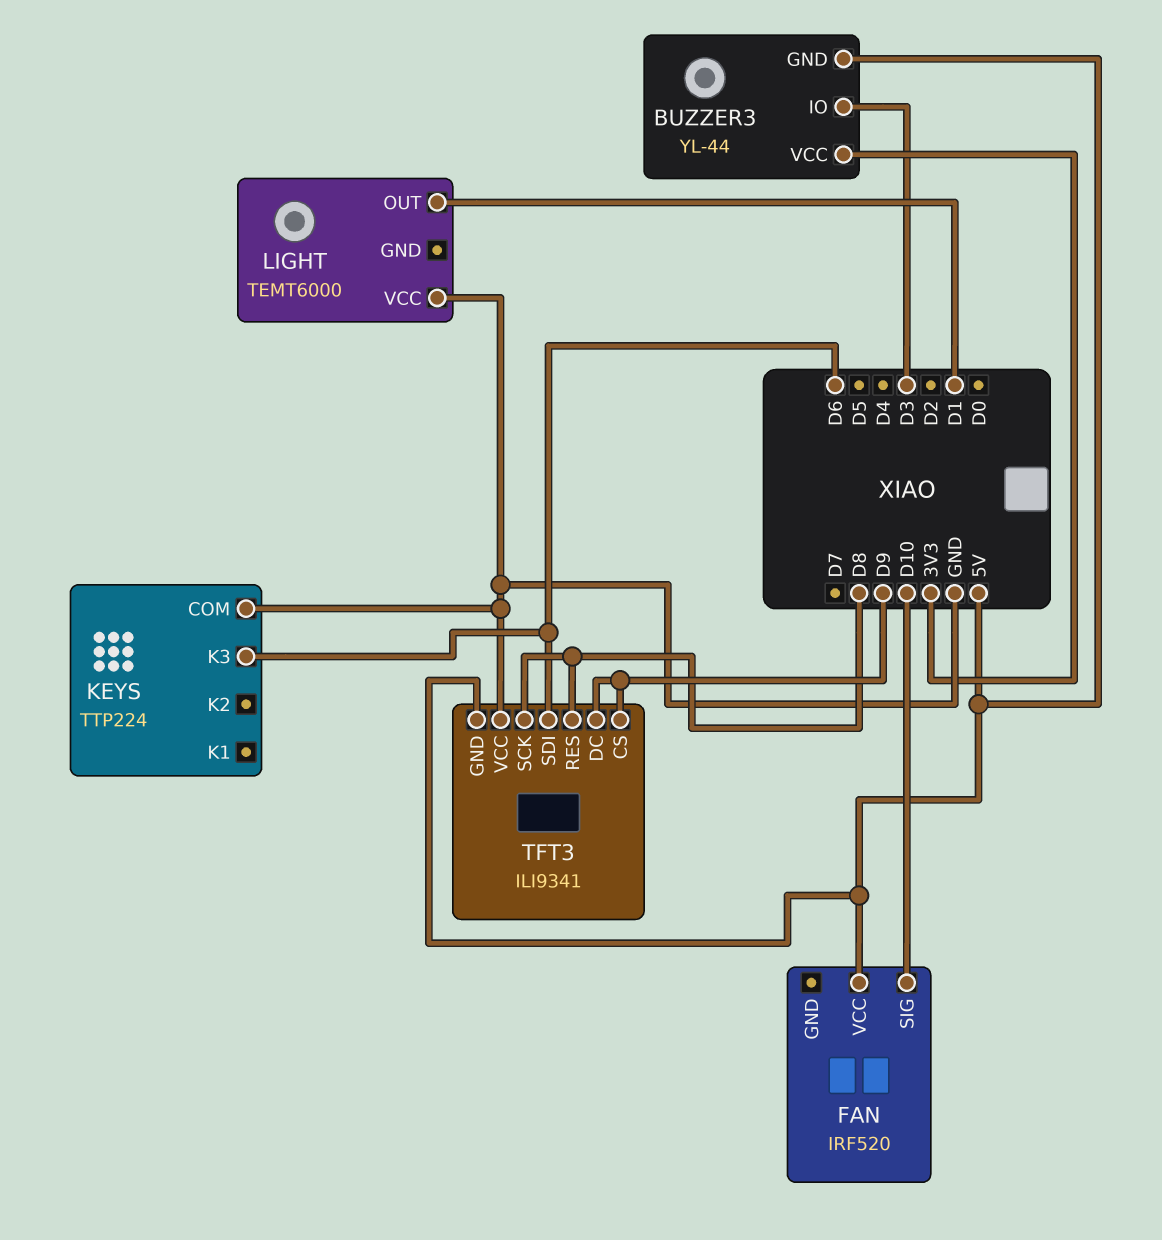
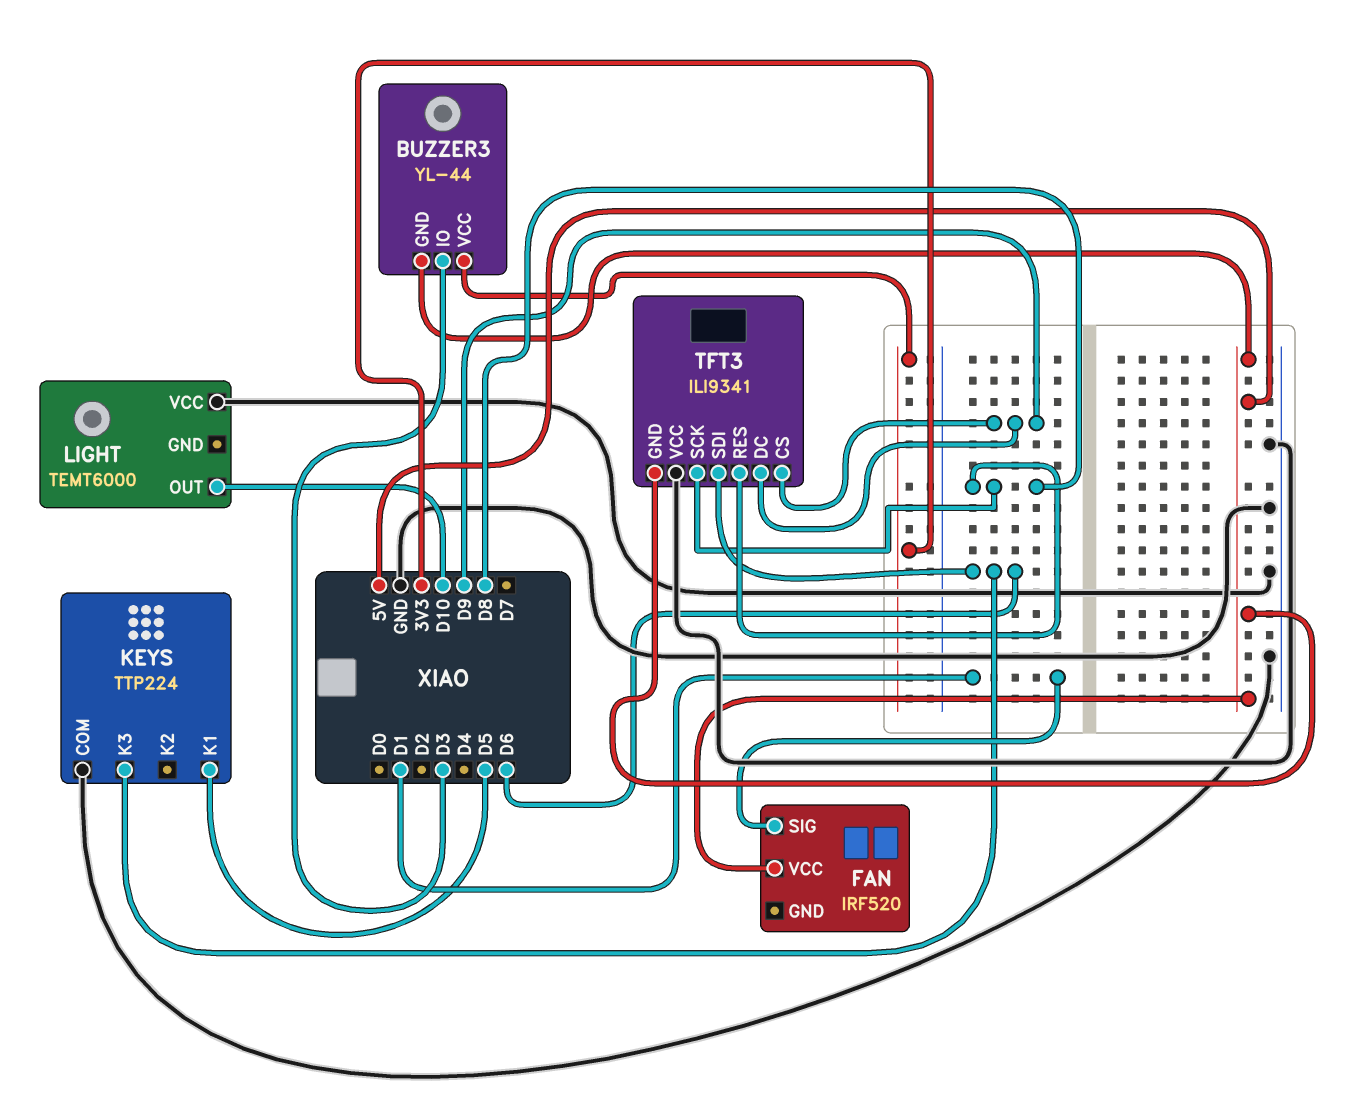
FAN pin SIG: D10 -> D1
KEYS pin K1: none -> D5
LIGHT pin OUT: D1 -> D10

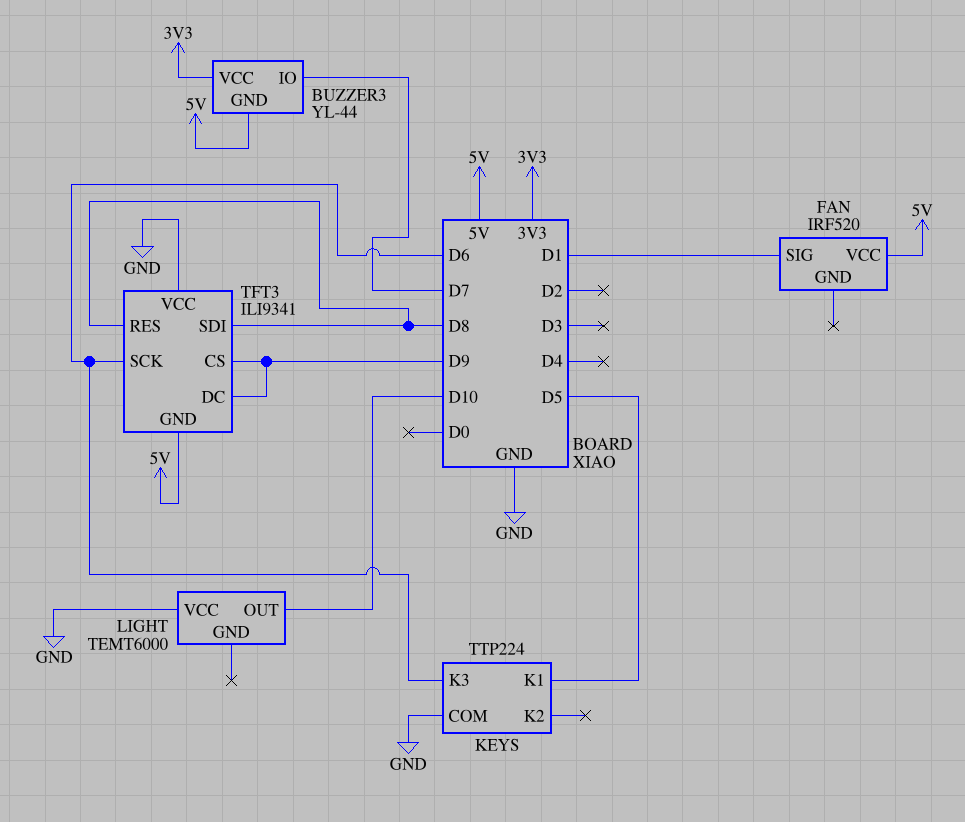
BUZZER3 pin IO: D3 -> D7
TFT3 pin SCK: D8 -> D6
TFT3 pin SDI: D6 -> D8

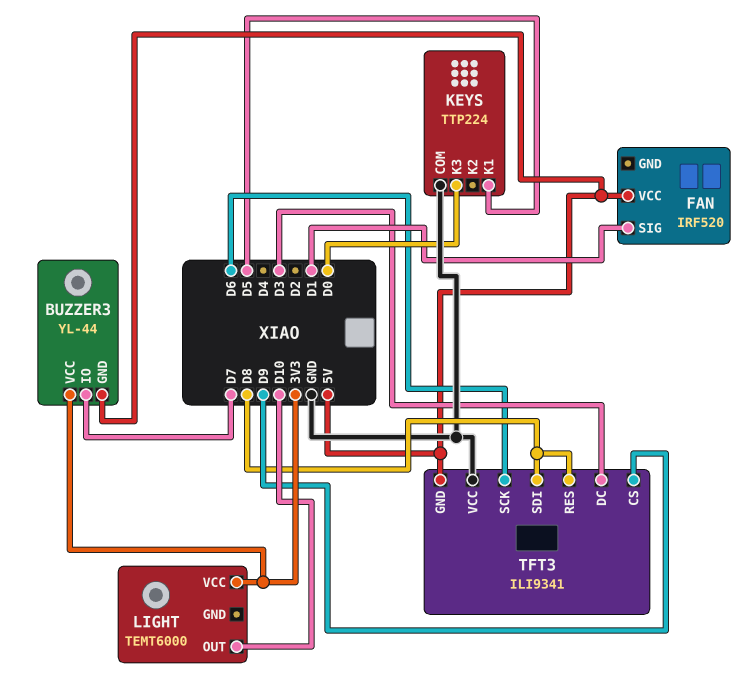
KEYS pin K3: D6 -> D0
LIGHT pin VCC: GND -> 3V3
TFT3 pin DC: D9 -> D3

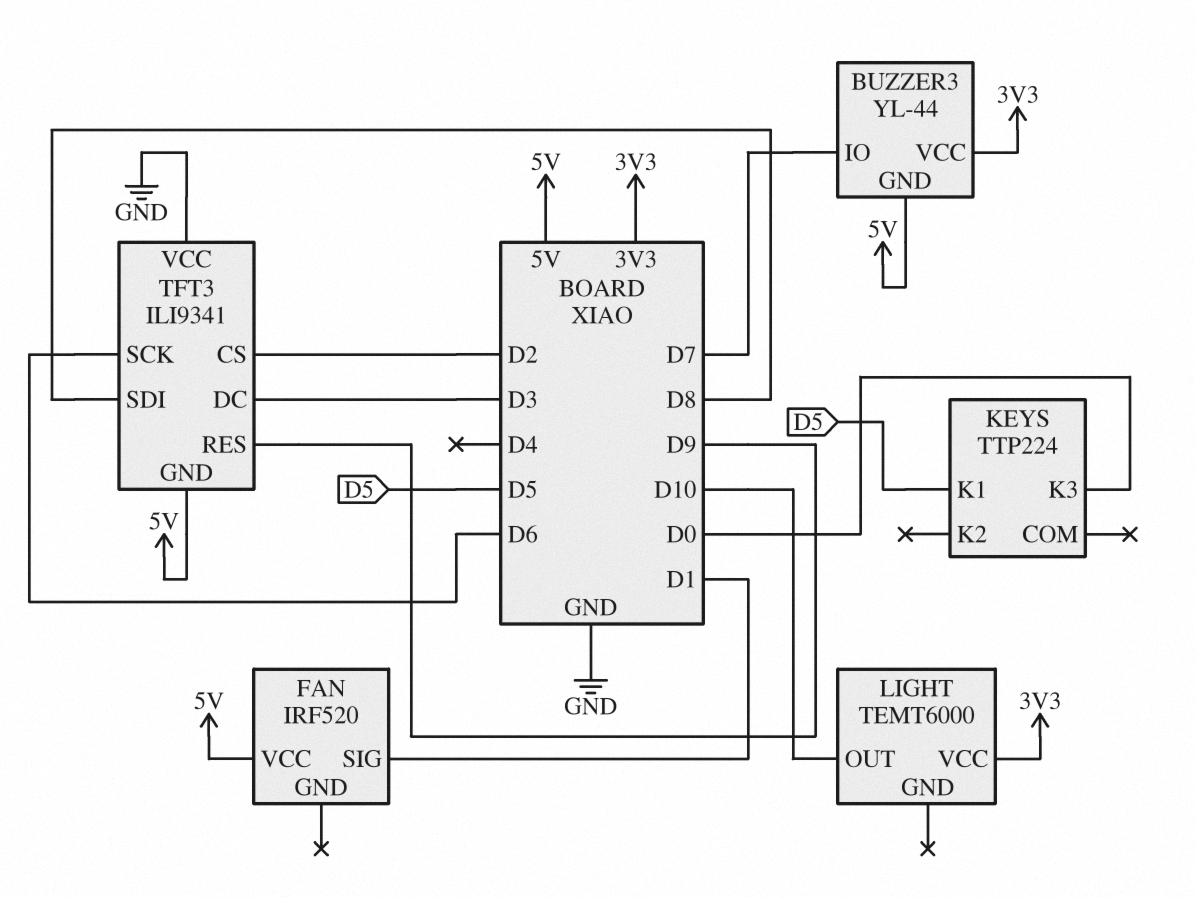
KEYS pin COM: GND -> none
TFT3 pin CS: D9 -> D2
TFT3 pin RES: D8 -> D9

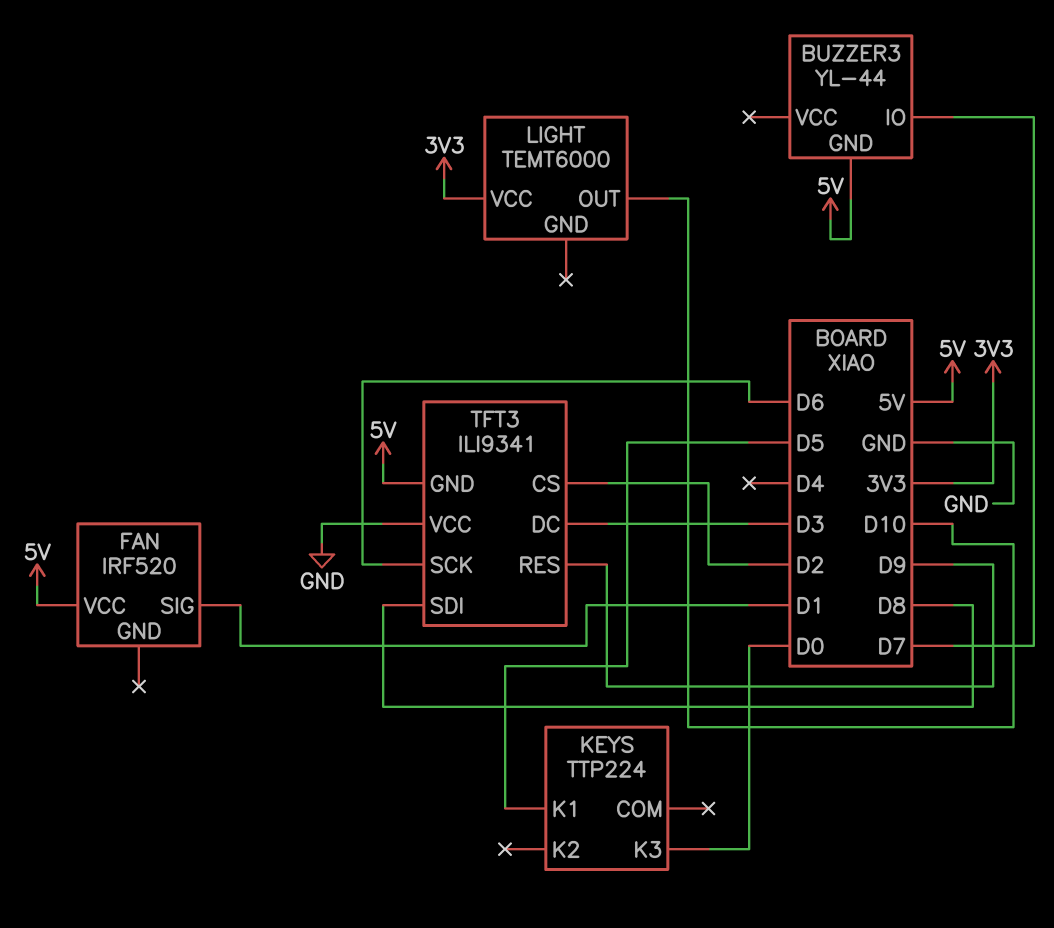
BUZZER3 pin VCC: 3V3 -> none

